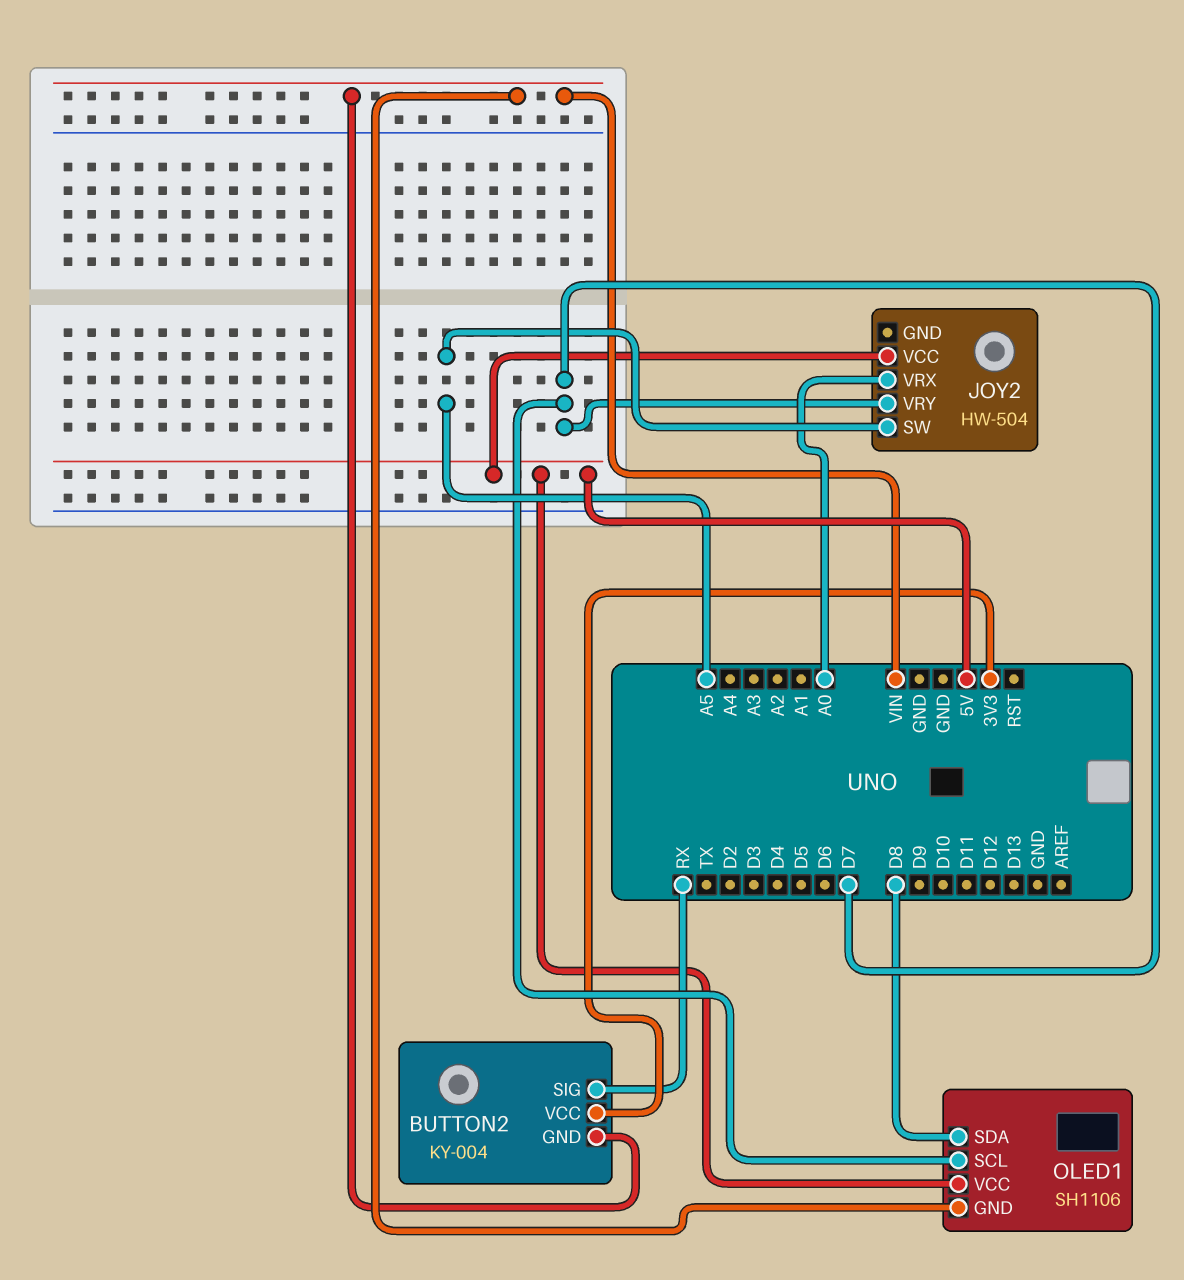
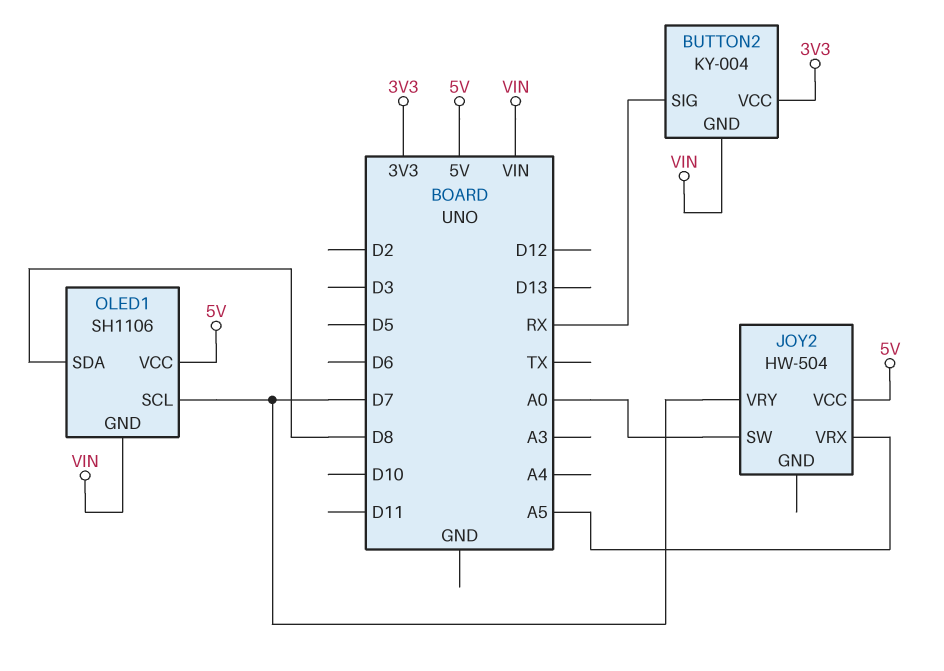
JOY2 pin SW: A5 -> A0
JOY2 pin VRX: A0 -> A5

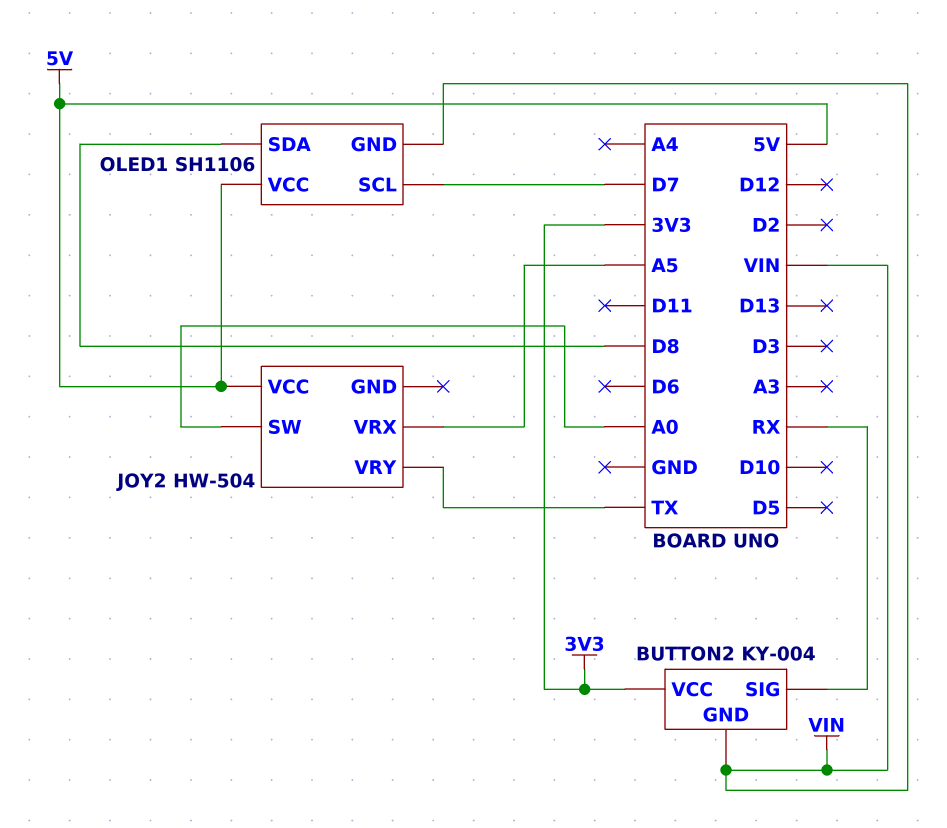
JOY2 pin VRY: D7 -> TX

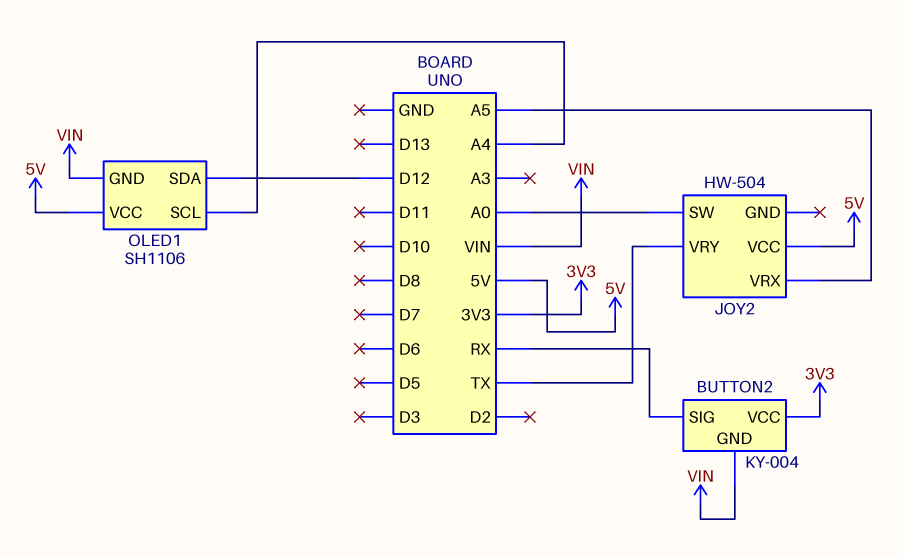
OLED1 pin SCL: D7 -> A4
OLED1 pin SDA: D8 -> D12

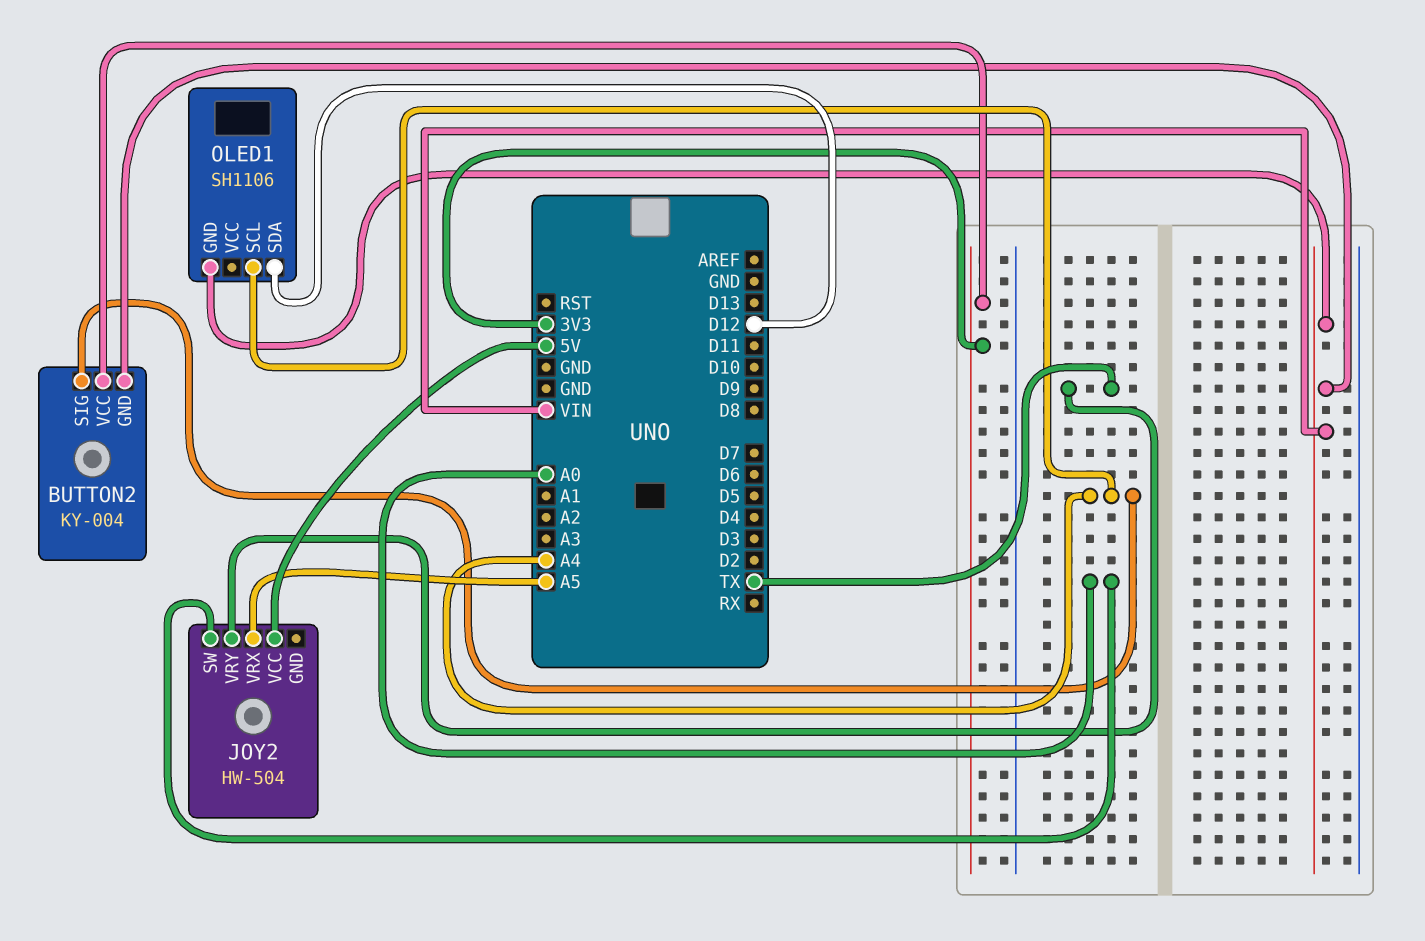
BUTTON2 pin SIG: RX -> A4
OLED1 pin VCC: 5V -> none

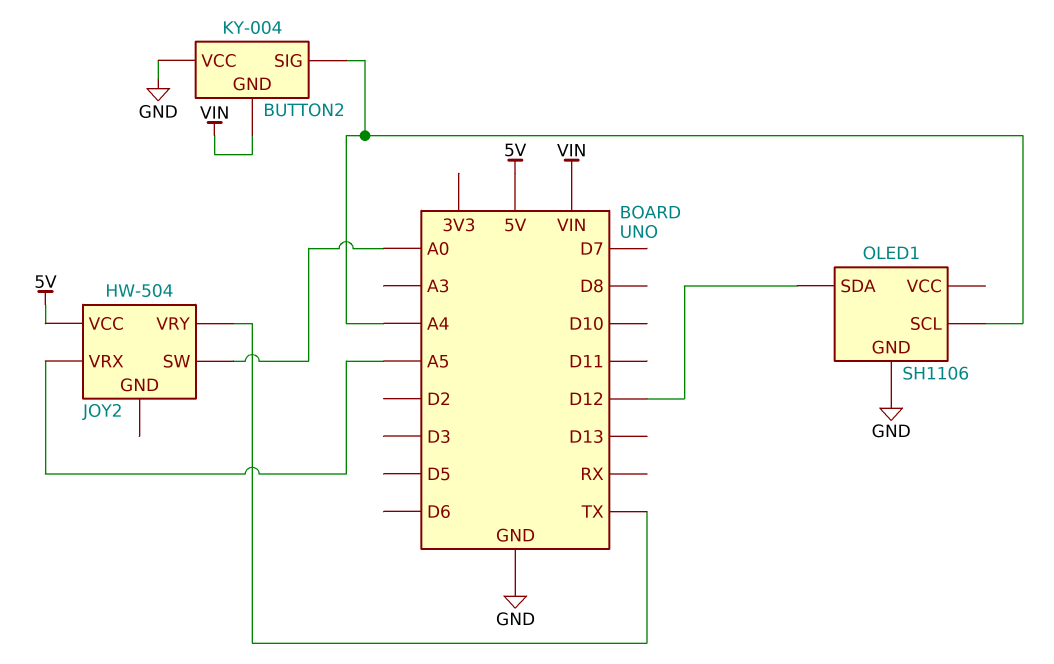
BUTTON2 pin VCC: 3V3 -> GND
OLED1 pin GND: VIN -> GND

